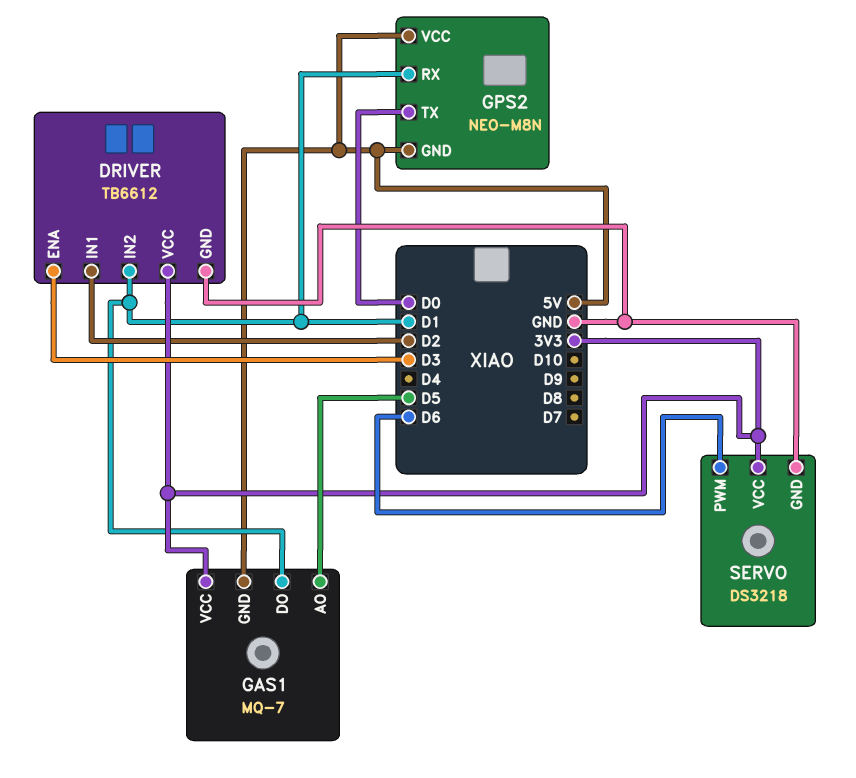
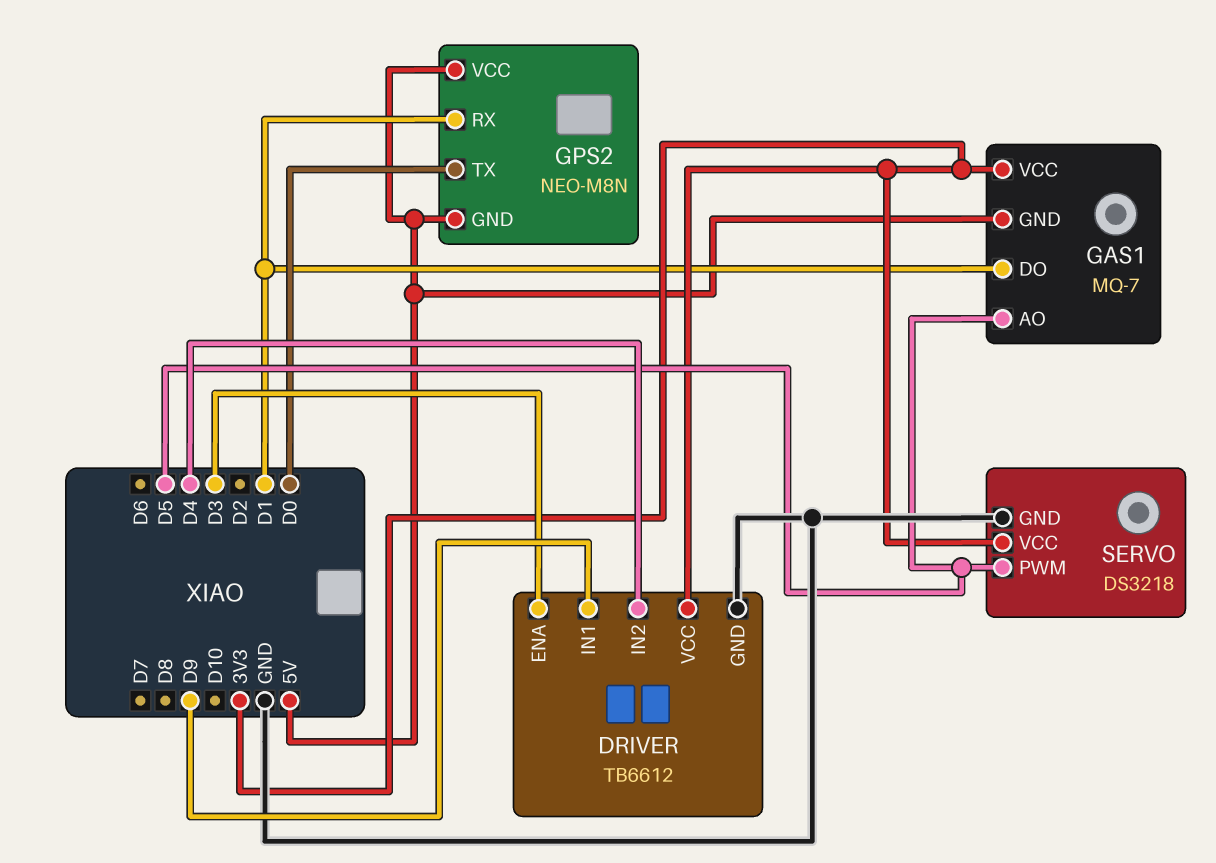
DRIVER pin IN1: D2 -> D9
DRIVER pin IN2: D1 -> D4
SERVO pin PWM: D6 -> D5

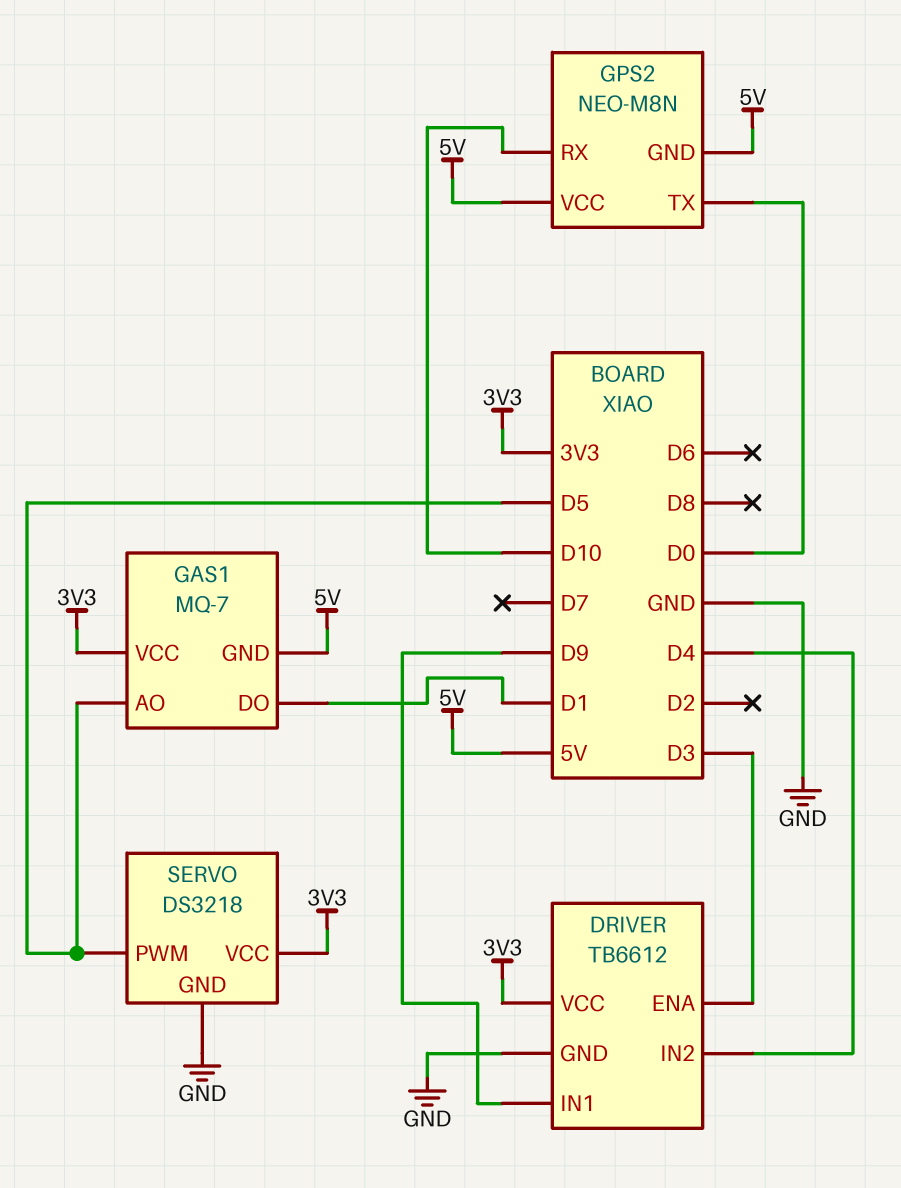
GPS2 pin RX: D1 -> D10

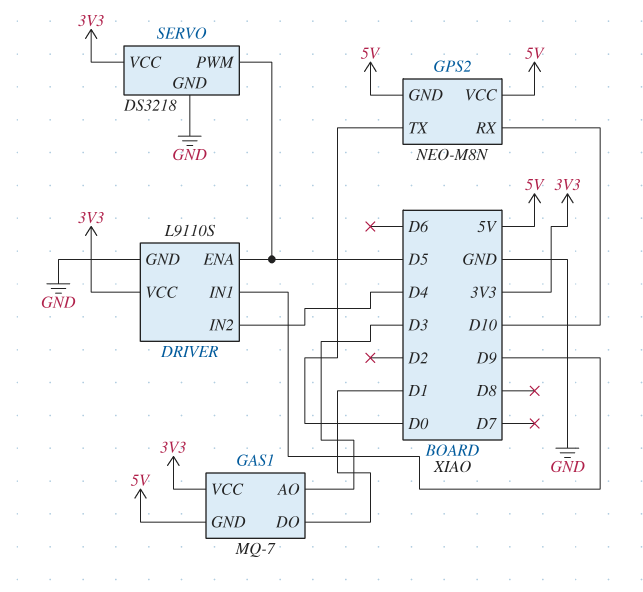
DRIVER: TB6612 -> L9110S
DRIVER pin ENA: D3 -> D5
GAS1 pin AO: D5 -> D3

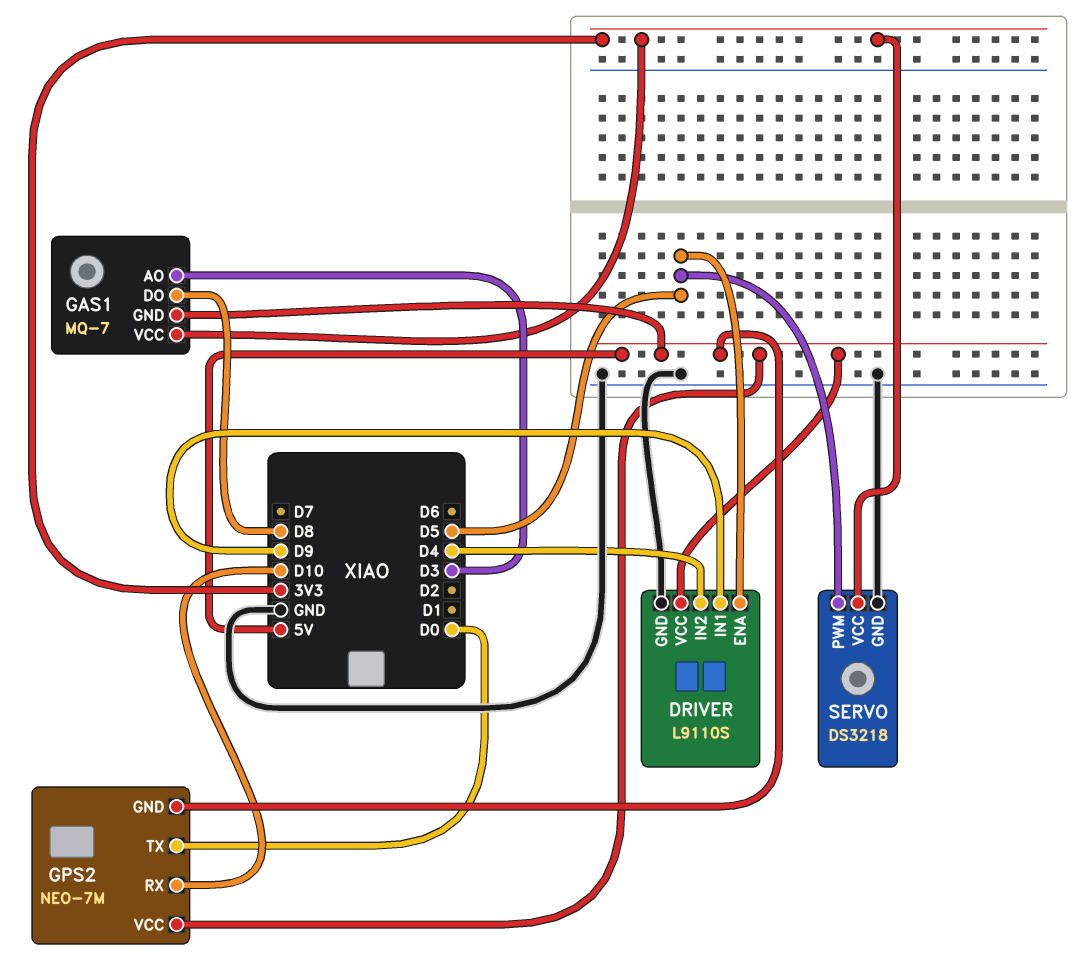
DRIVER pin VCC: 3V3 -> 5V
GAS1 pin DO: D1 -> D8
GPS2: NEO-M8N -> NEO-7M

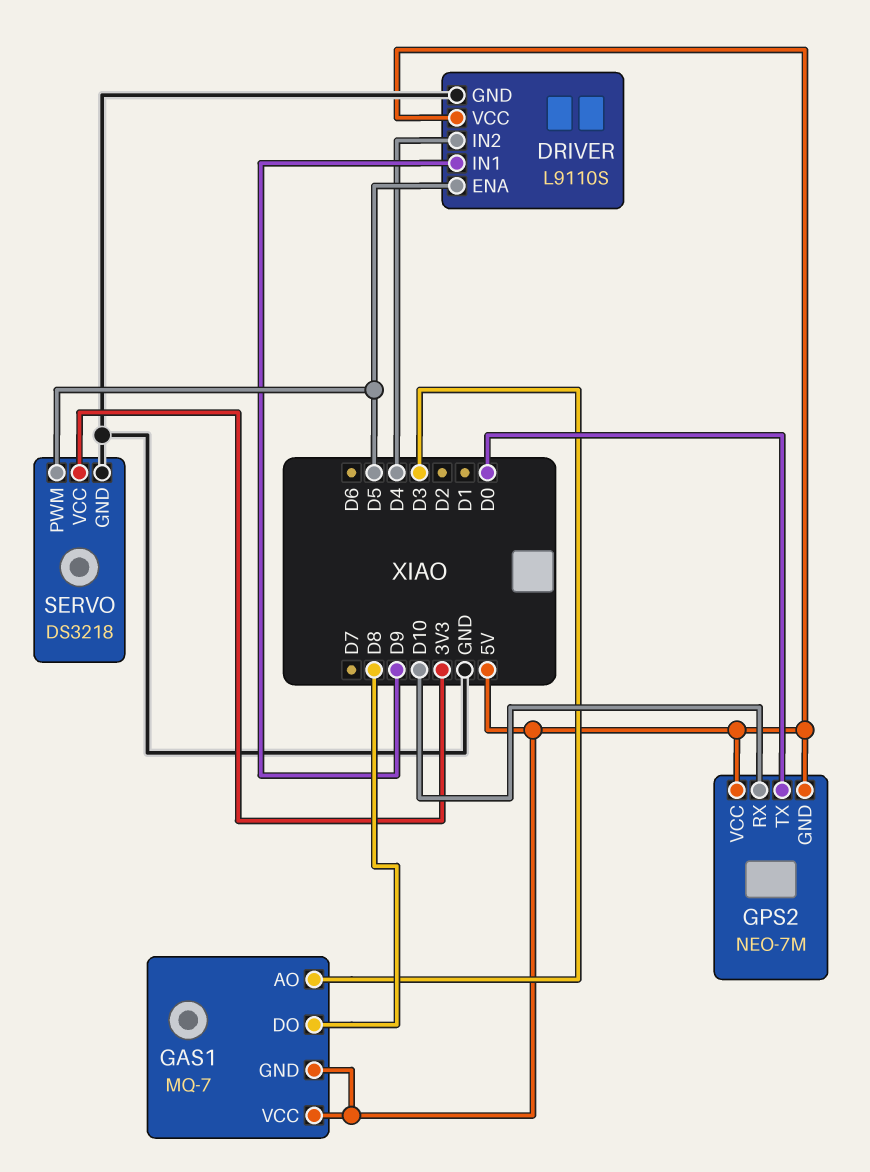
GAS1 pin VCC: 3V3 -> 5V

